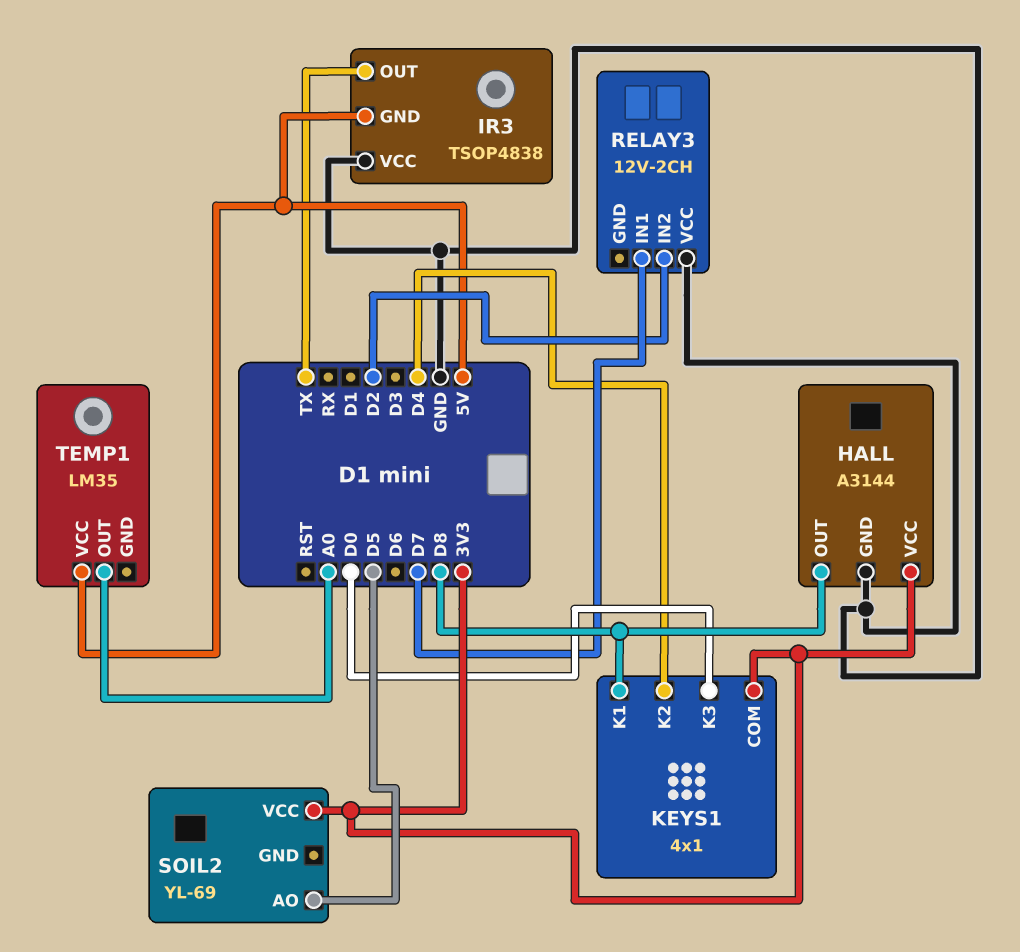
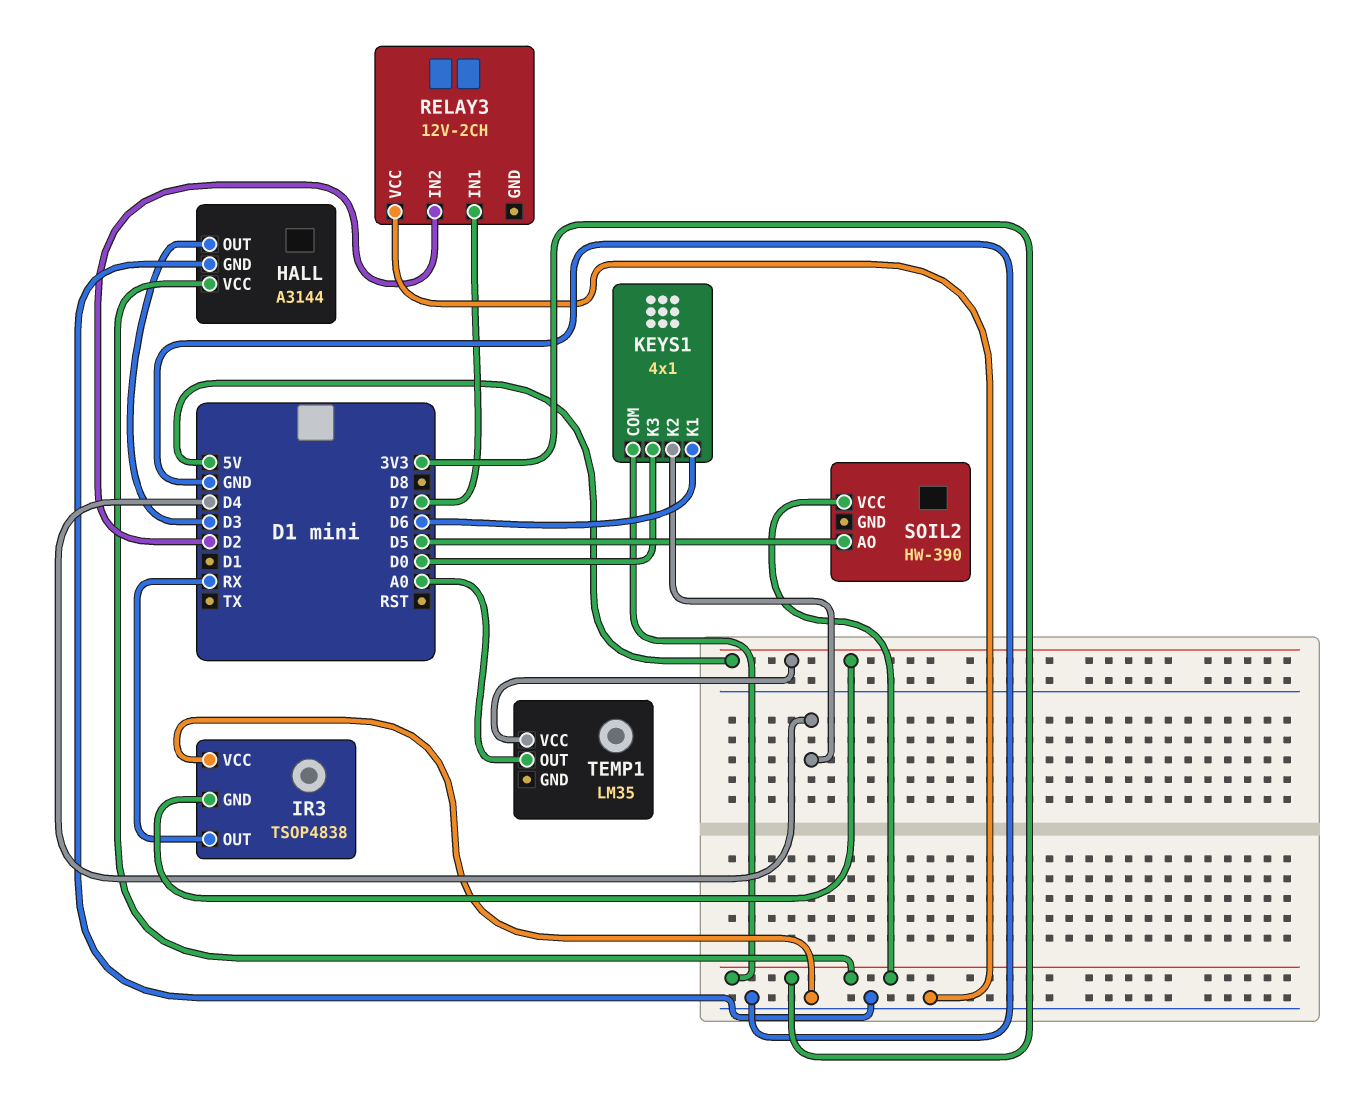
HALL pin OUT: D8 -> D3
IR3 pin OUT: TX -> RX
KEYS1 pin K1: D8 -> D6
SOIL2: YL-69 -> HW-390

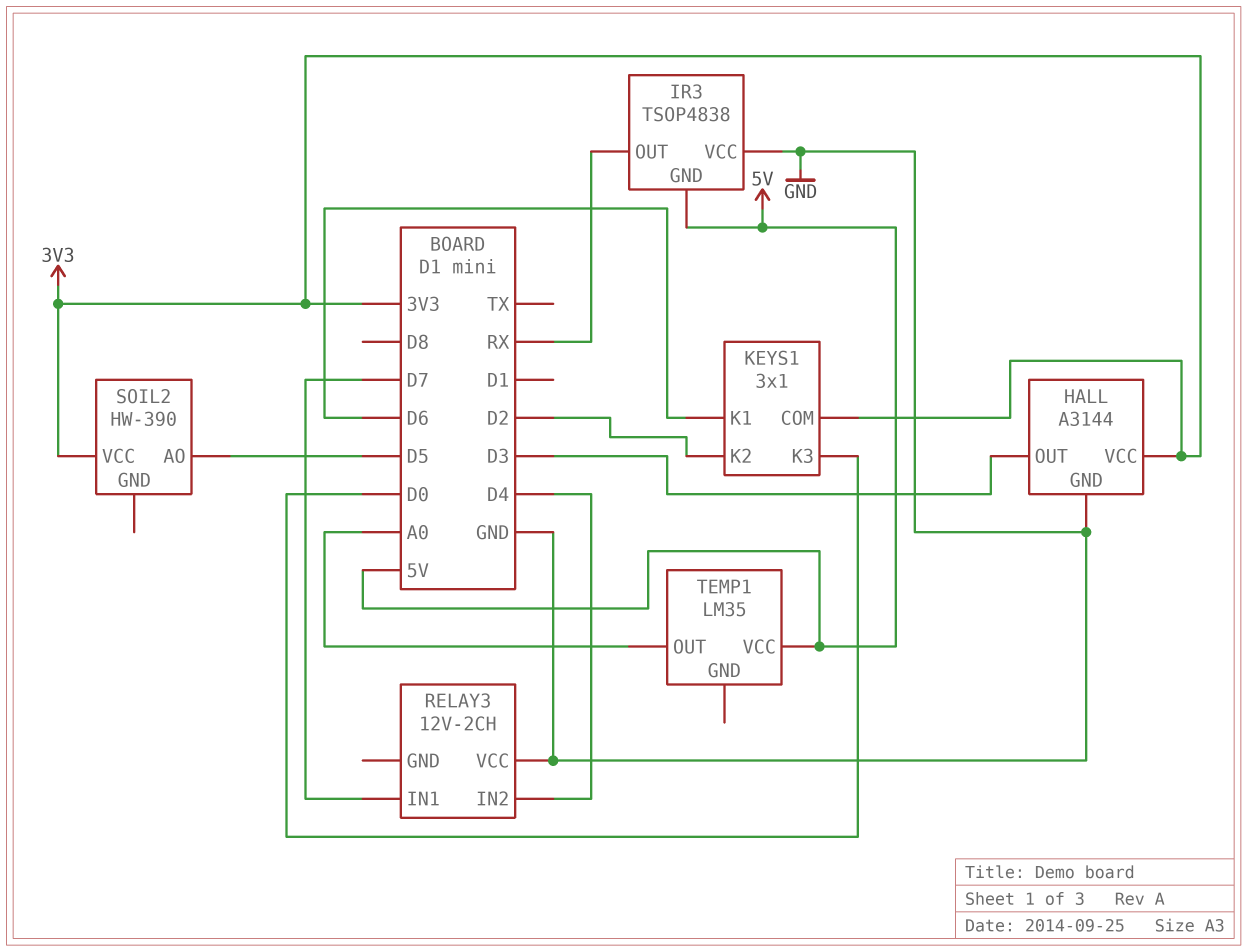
KEYS1: 4x1 -> 3x1
KEYS1 pin K2: D4 -> D2
RELAY3 pin IN2: D2 -> D4

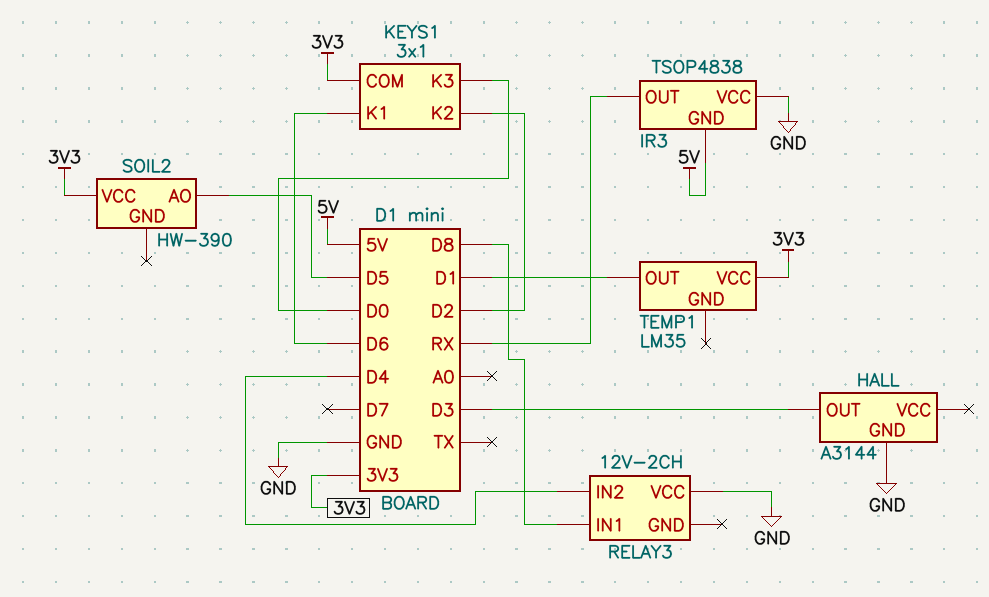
HALL pin VCC: 3V3 -> none
RELAY3 pin IN1: D7 -> D8
TEMP1 pin OUT: A0 -> D1
TEMP1 pin VCC: 5V -> 3V3

